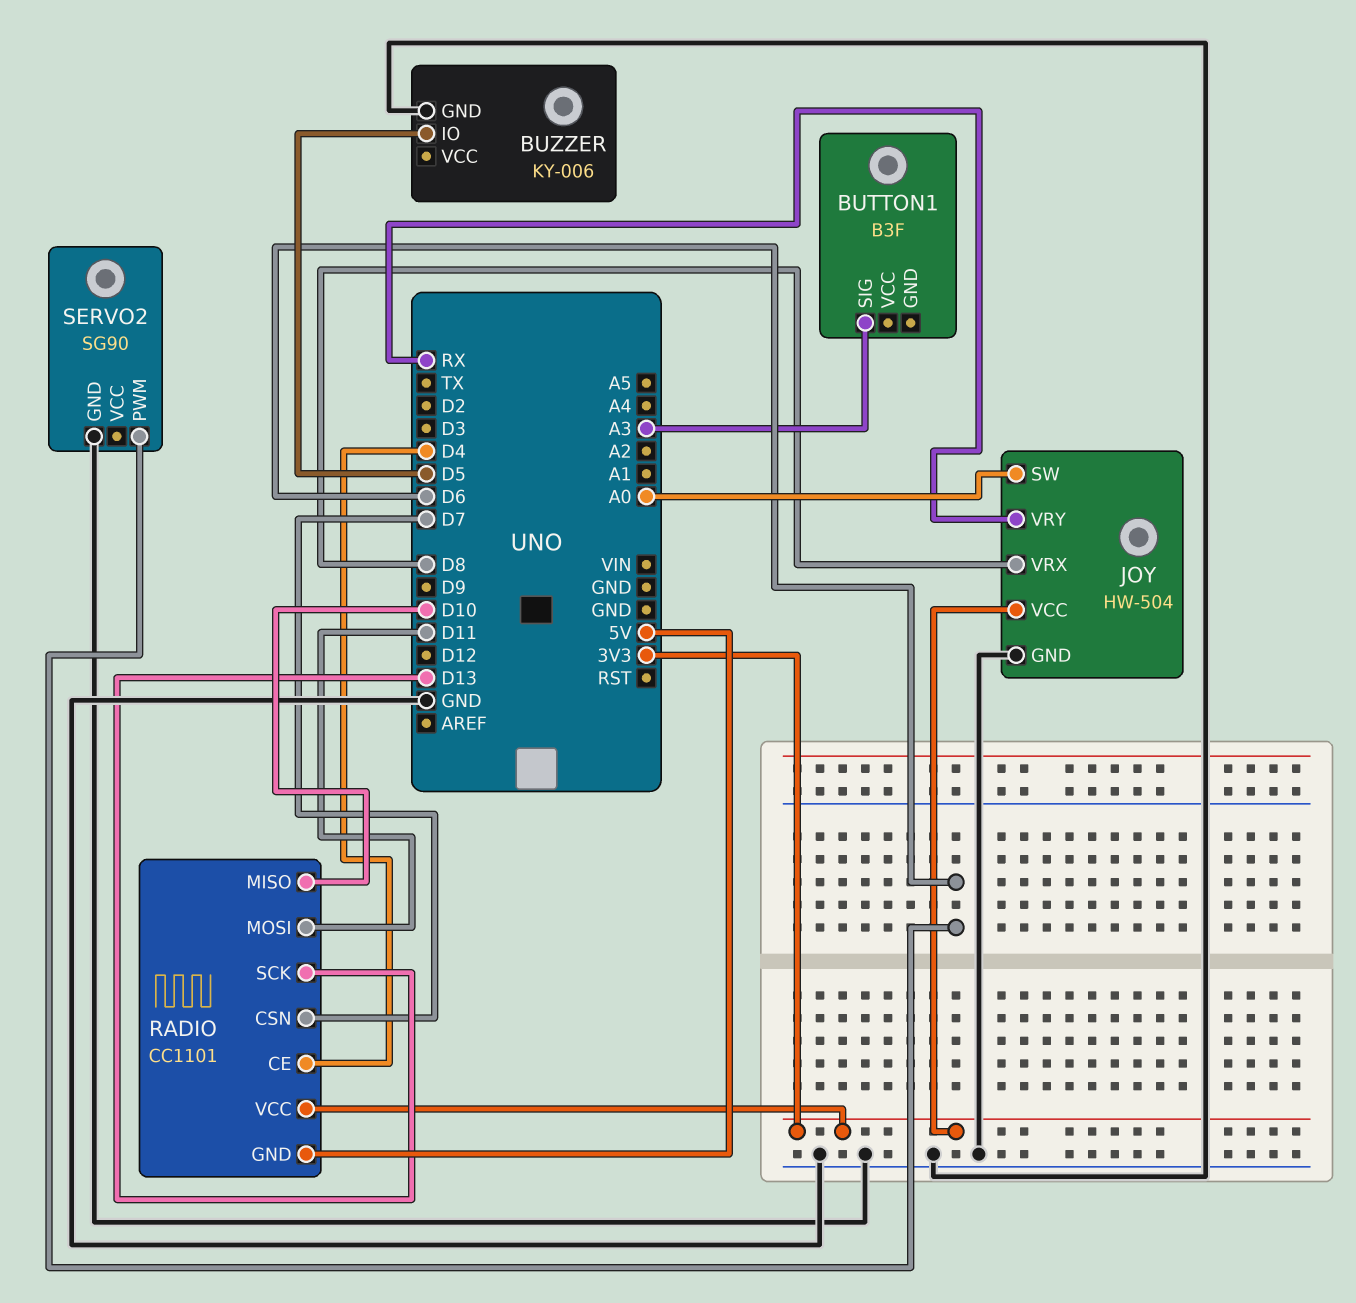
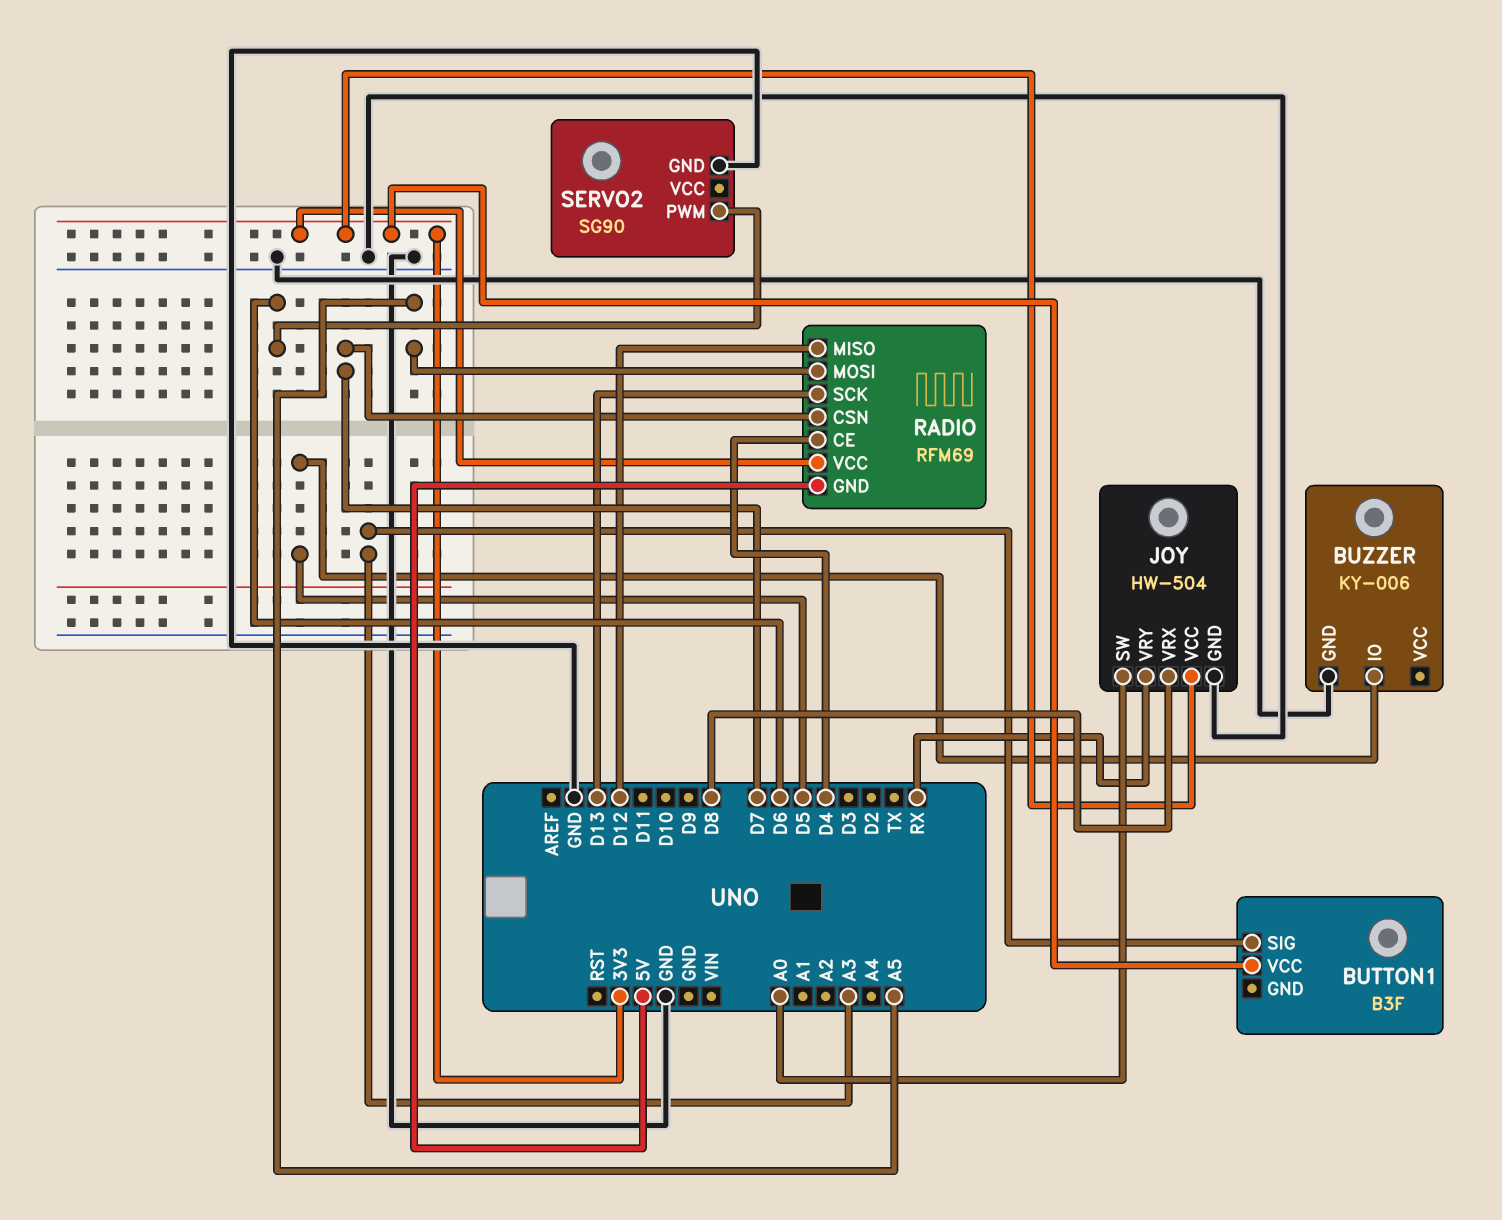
BUTTON1 pin VCC: none -> 3V3
RADIO: CC1101 -> RFM69
RADIO pin MISO: D10 -> D12
RADIO pin MOSI: D11 -> A5

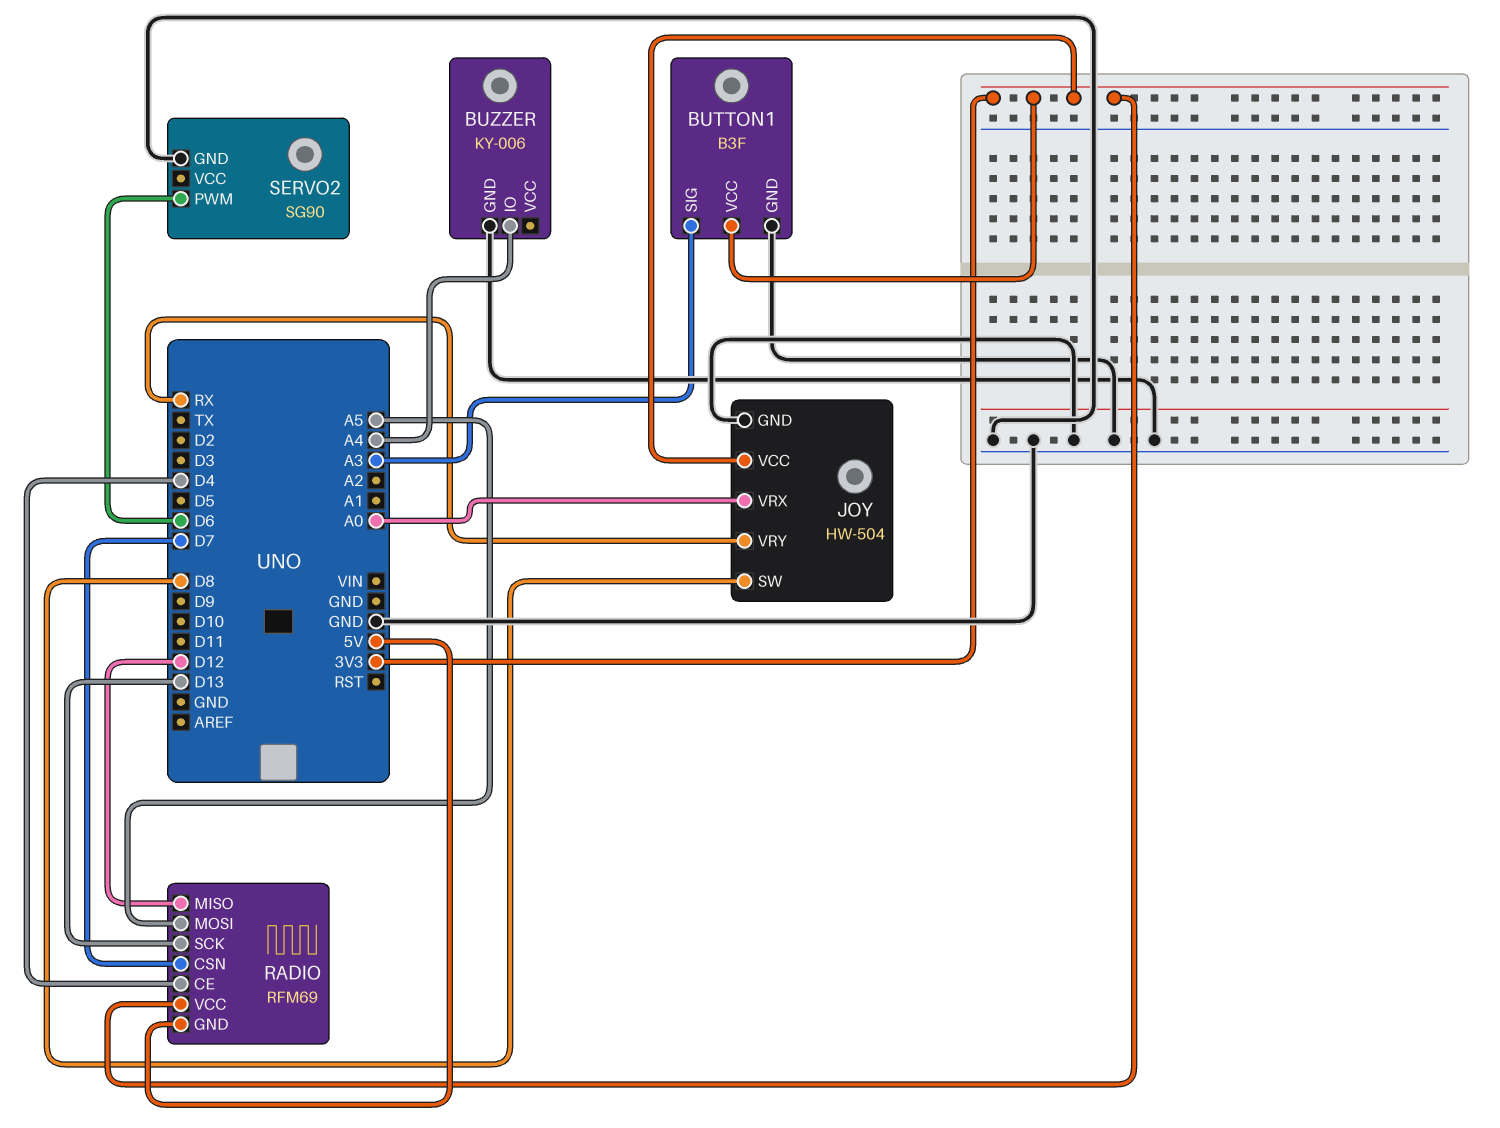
BUTTON1 pin GND: none -> GND
BUZZER pin IO: D5 -> A4
JOY pin SW: A0 -> D8
JOY pin VRX: D8 -> A0

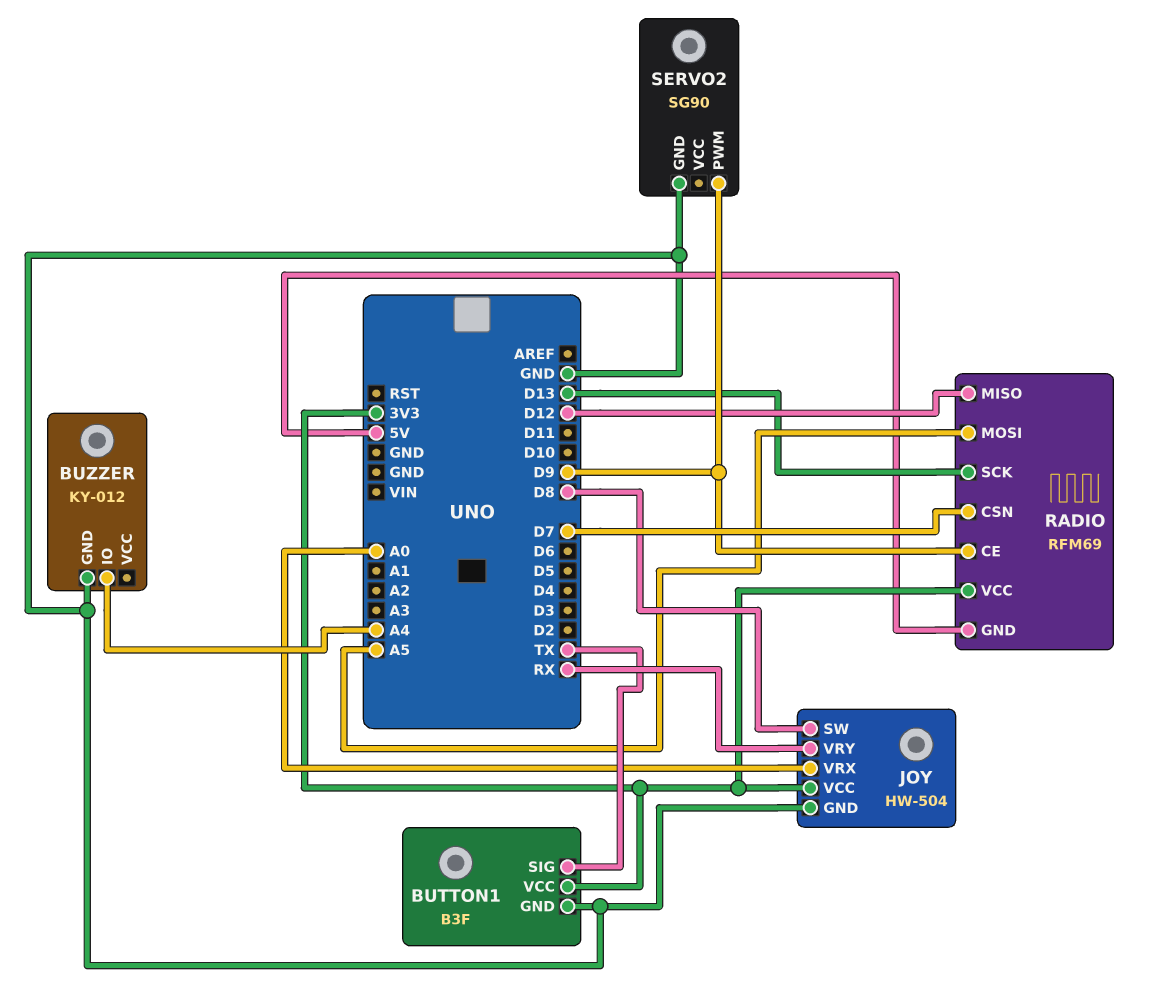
BUTTON1 pin SIG: A3 -> TX
BUZZER: KY-006 -> KY-012
RADIO pin CE: D4 -> D9
SERVO2 pin PWM: D6 -> D9

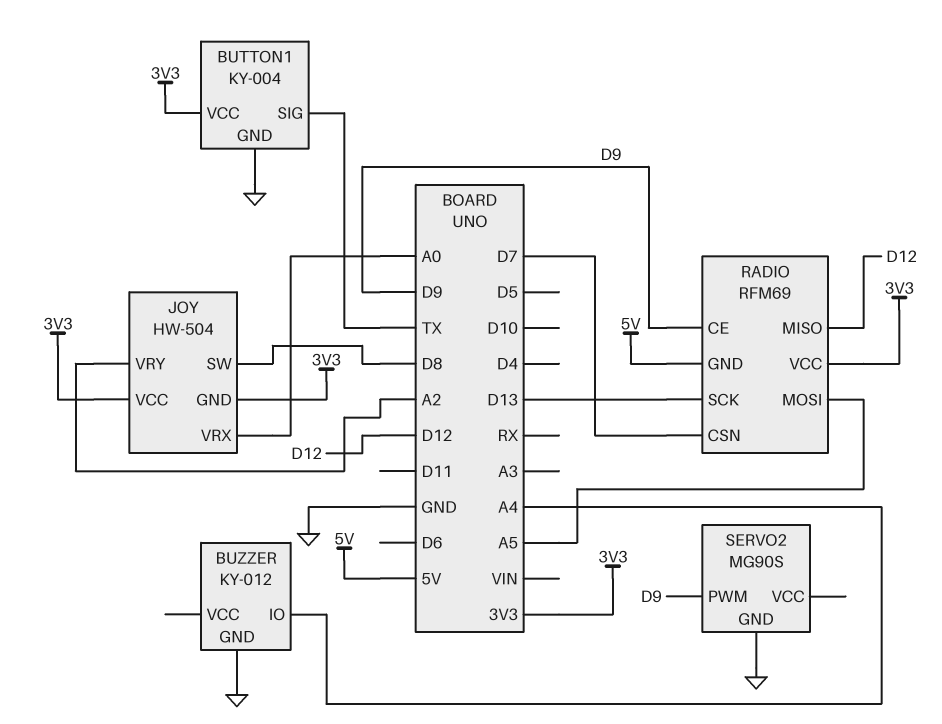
BUTTON1: B3F -> KY-004
JOY pin GND: GND -> 3V3
JOY pin VRY: RX -> A2
SERVO2: SG90 -> MG90S

